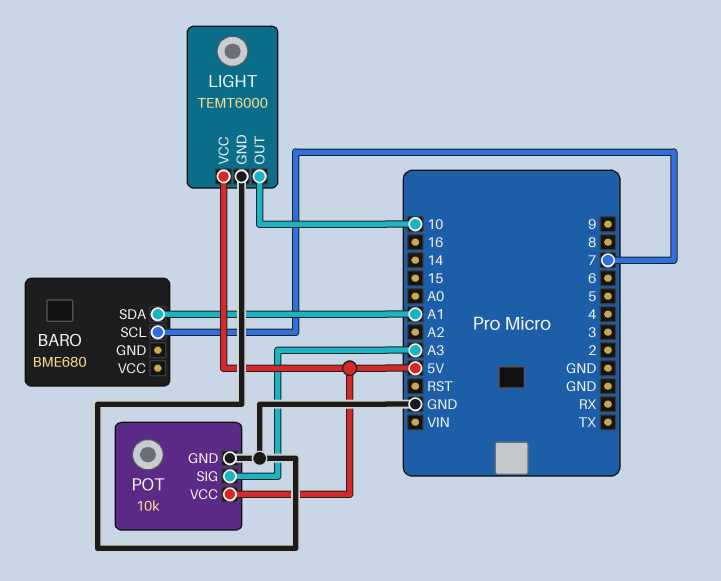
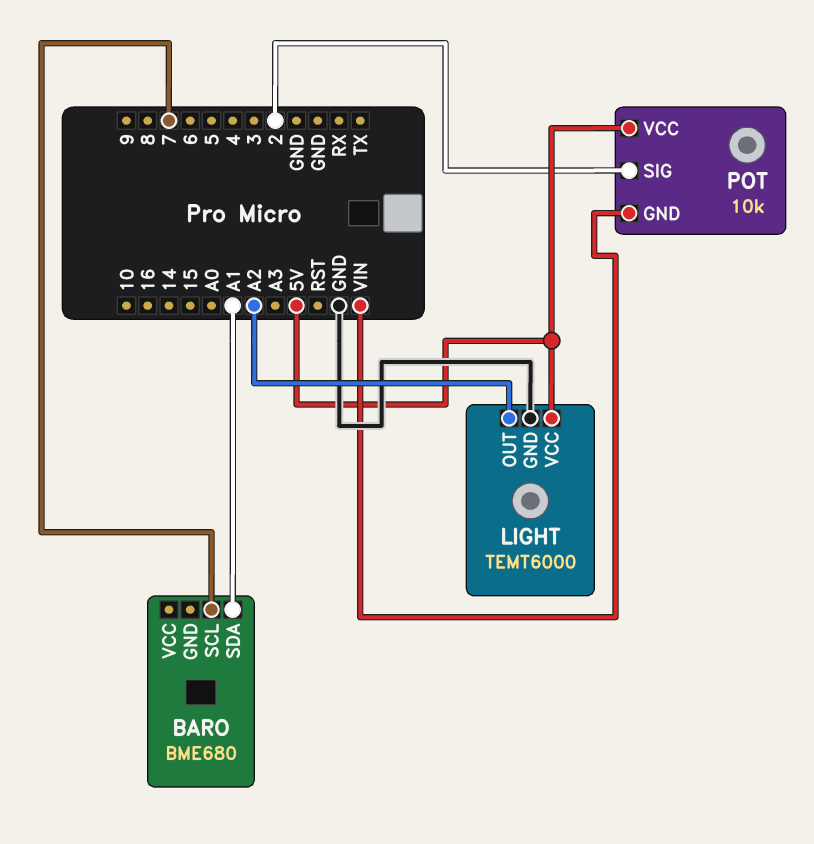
LIGHT pin OUT: 10 -> A2
POT pin GND: GND -> VIN
POT pin SIG: A3 -> 2

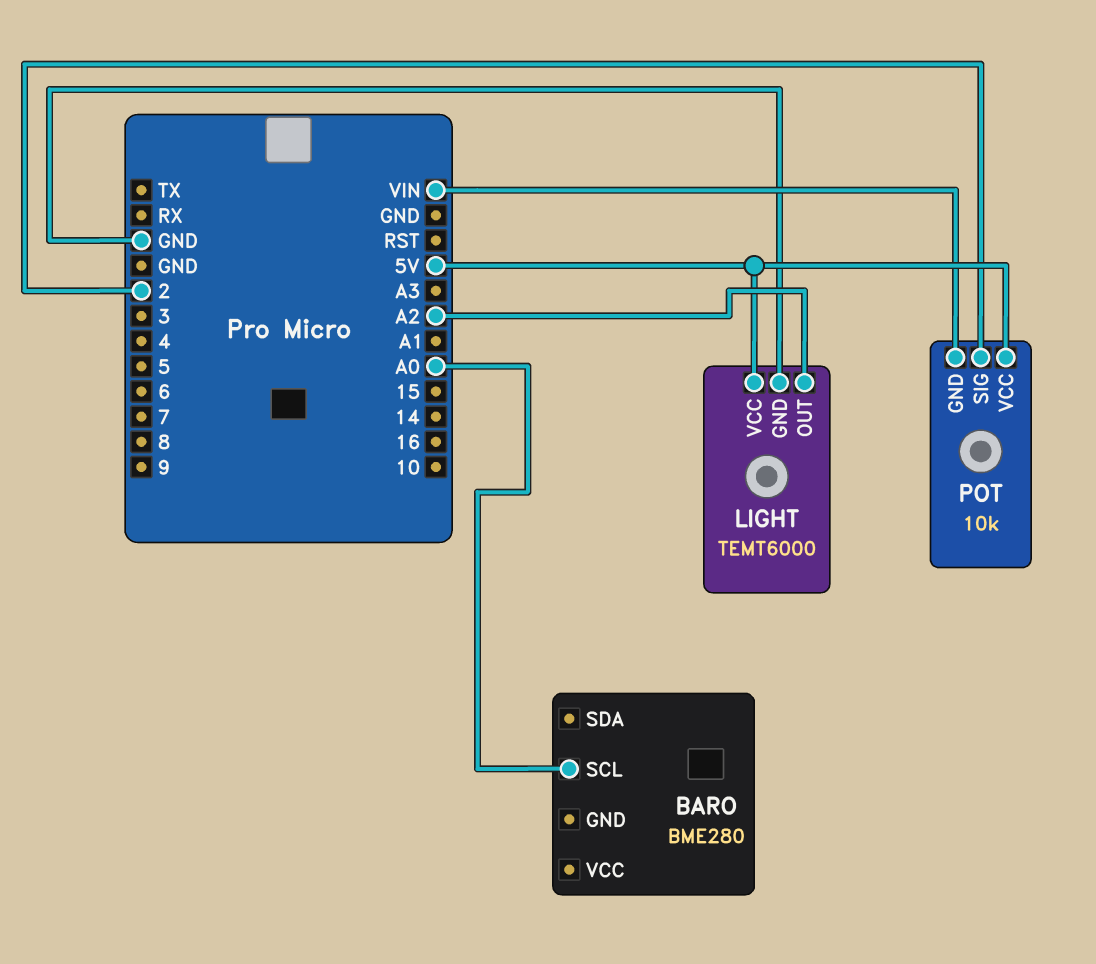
BARO: BME680 -> BME280
BARO pin SCL: 7 -> A0
BARO pin SDA: A1 -> none

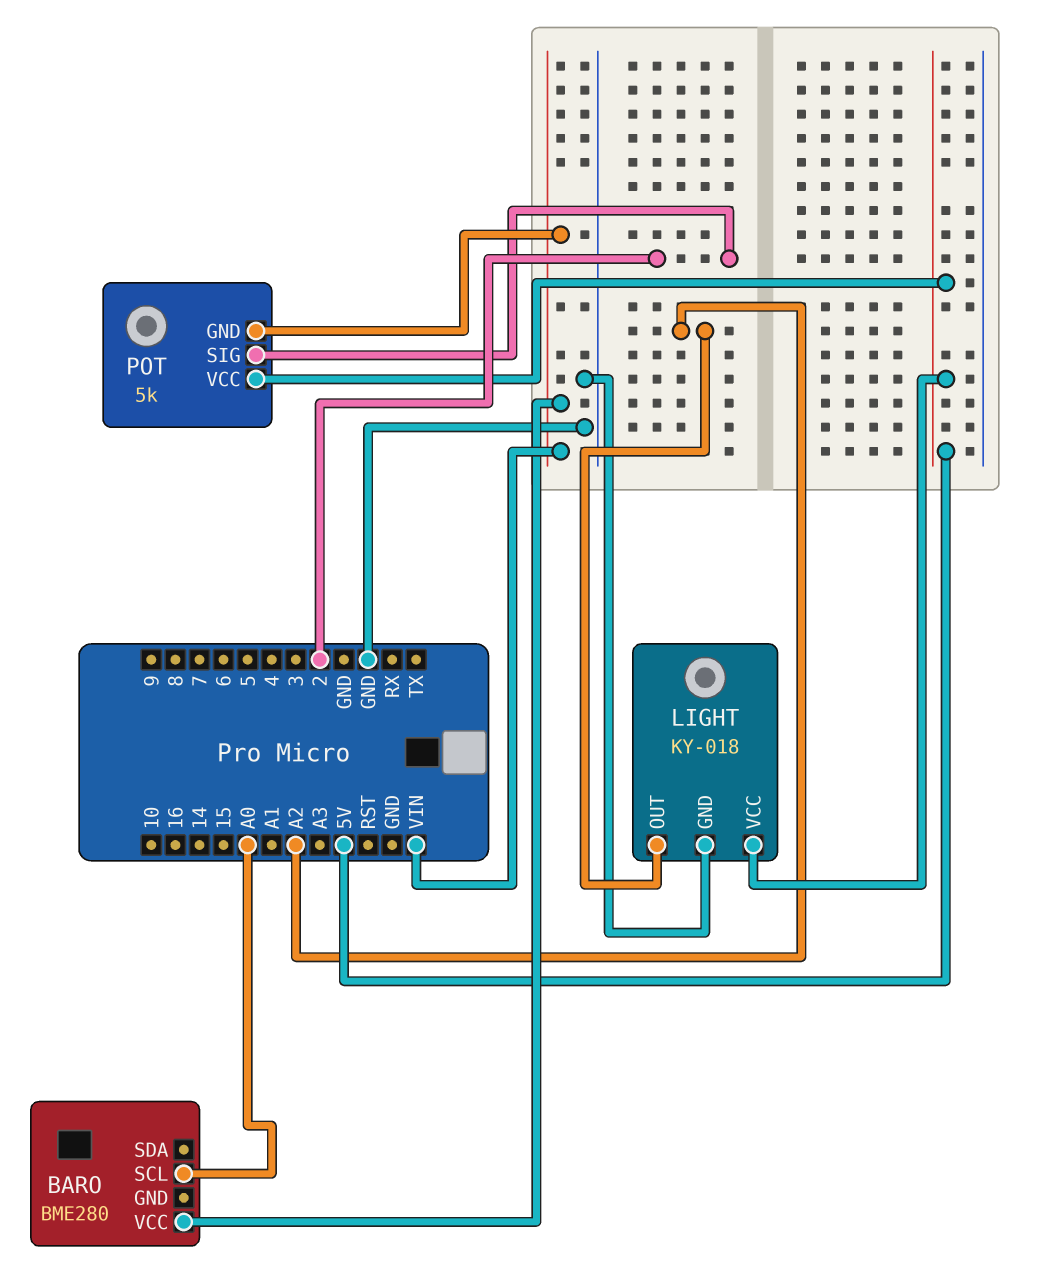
BARO pin VCC: none -> VIN
LIGHT: TEMT6000 -> KY-018
POT: 10k -> 5k

